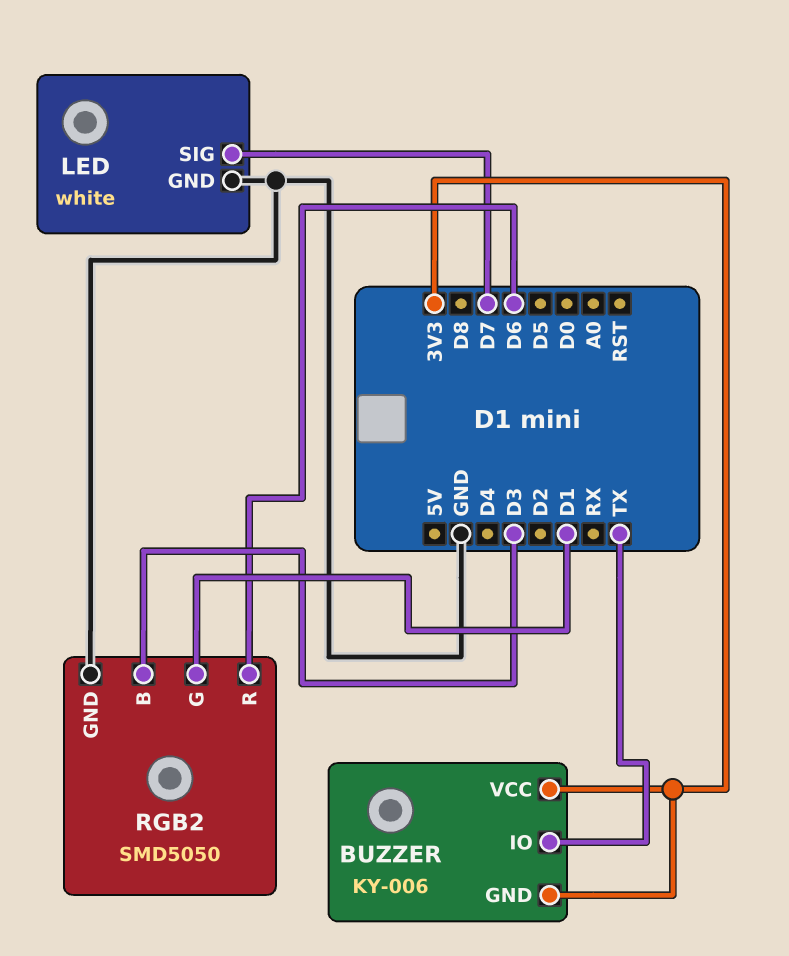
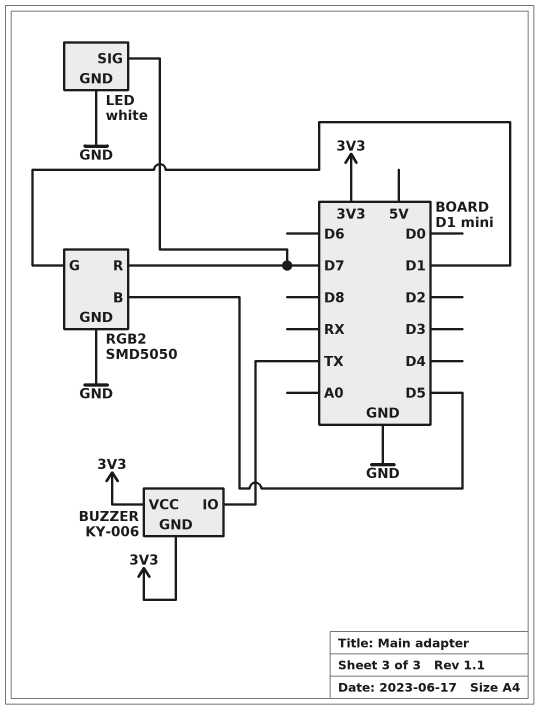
RGB2 pin B: D3 -> D5
RGB2 pin R: D6 -> D7

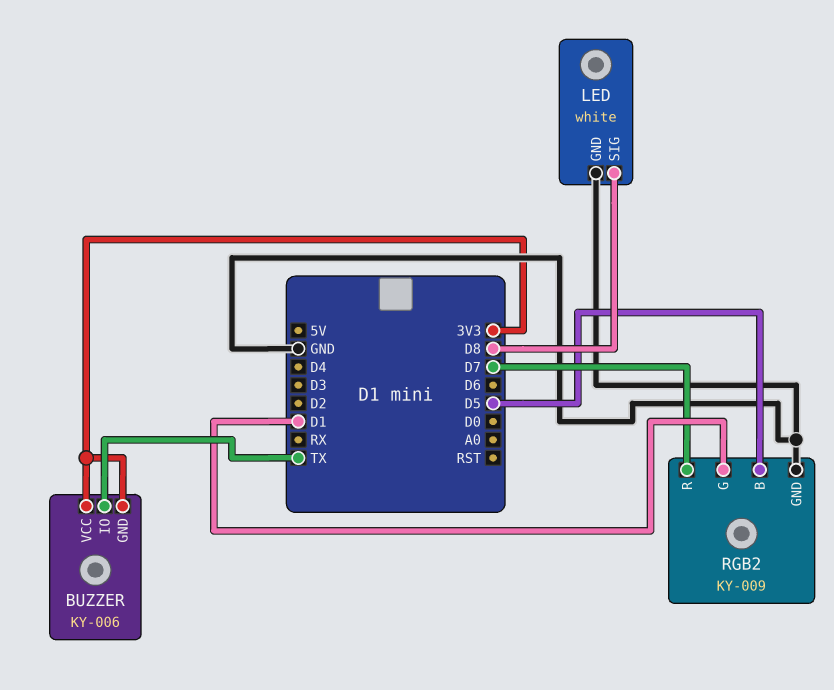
LED pin SIG: D7 -> D8
RGB2: SMD5050 -> KY-009

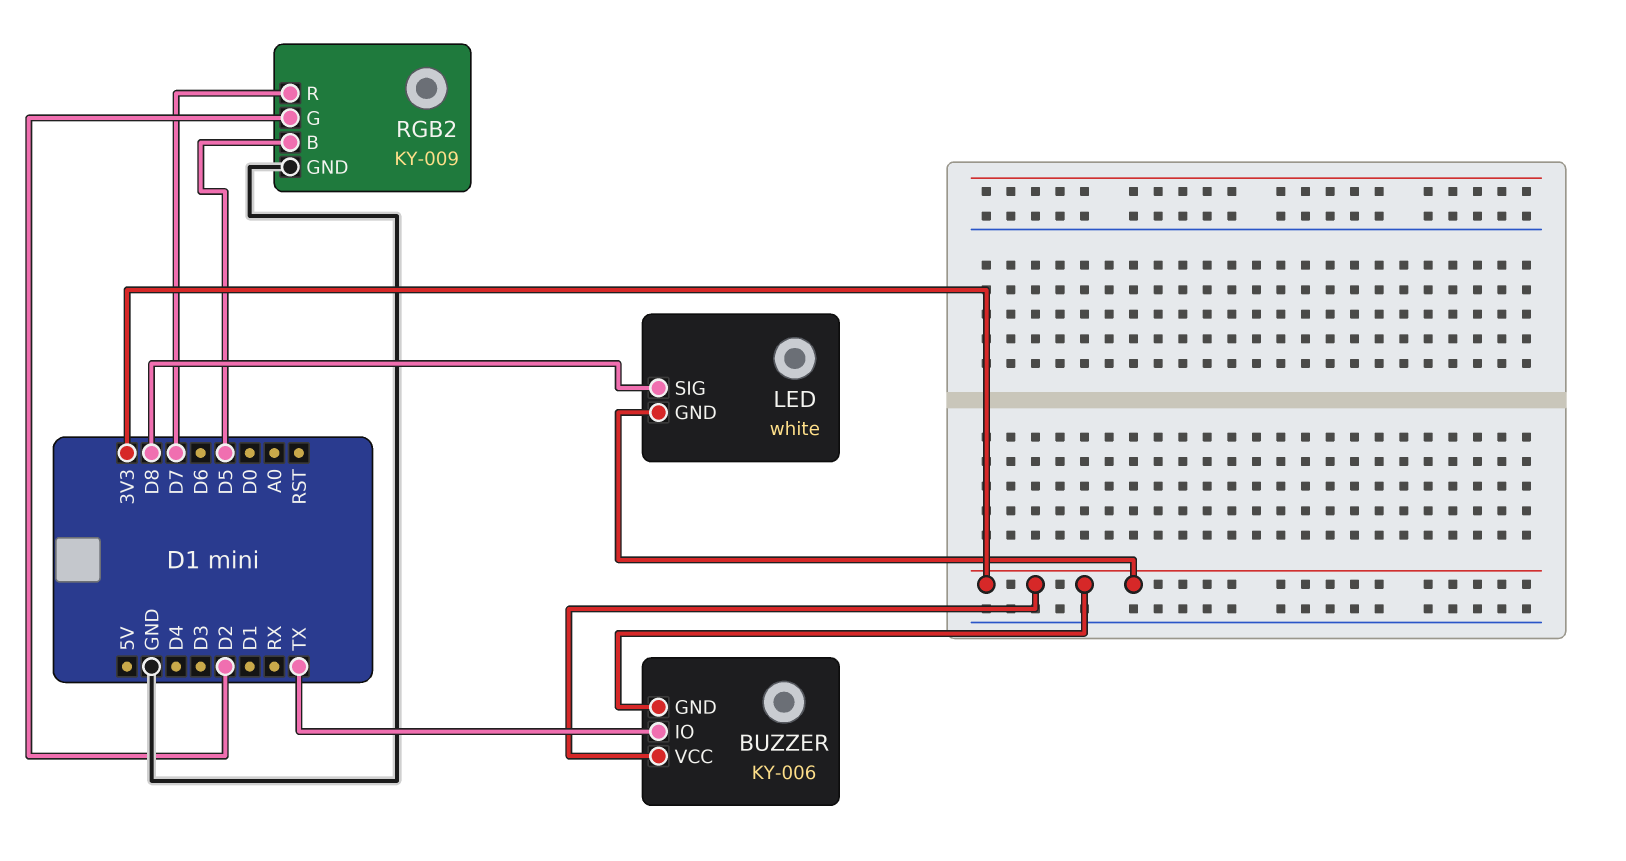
LED pin GND: GND -> 3V3
RGB2 pin G: D1 -> D2

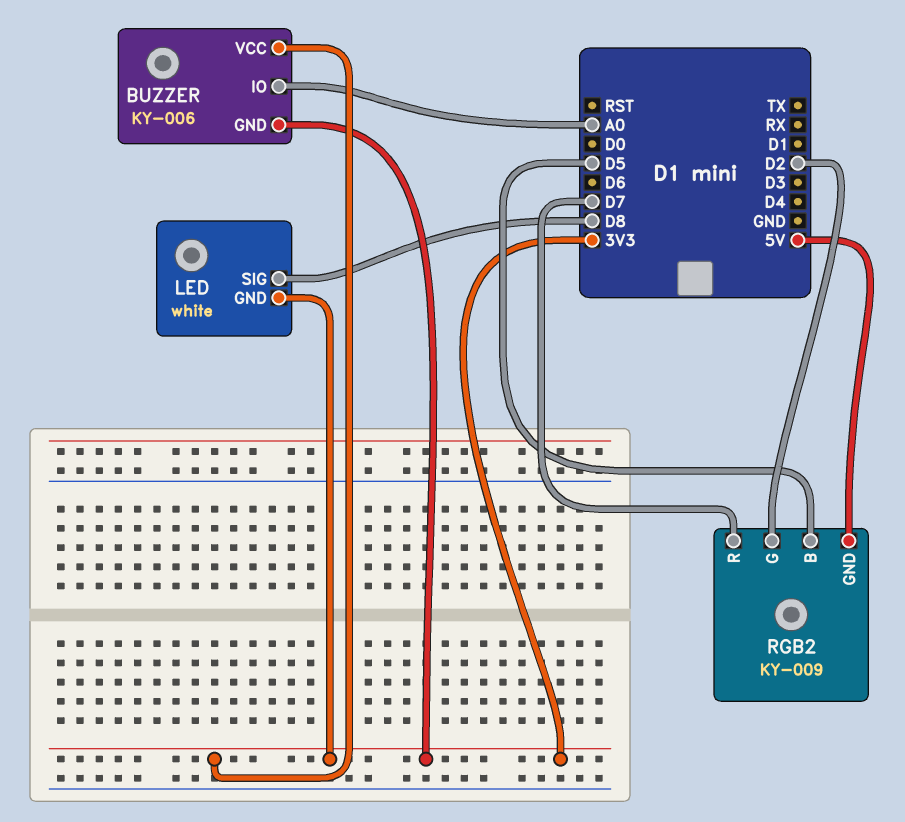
BUZZER pin IO: TX -> A0
RGB2 pin GND: GND -> 5V

